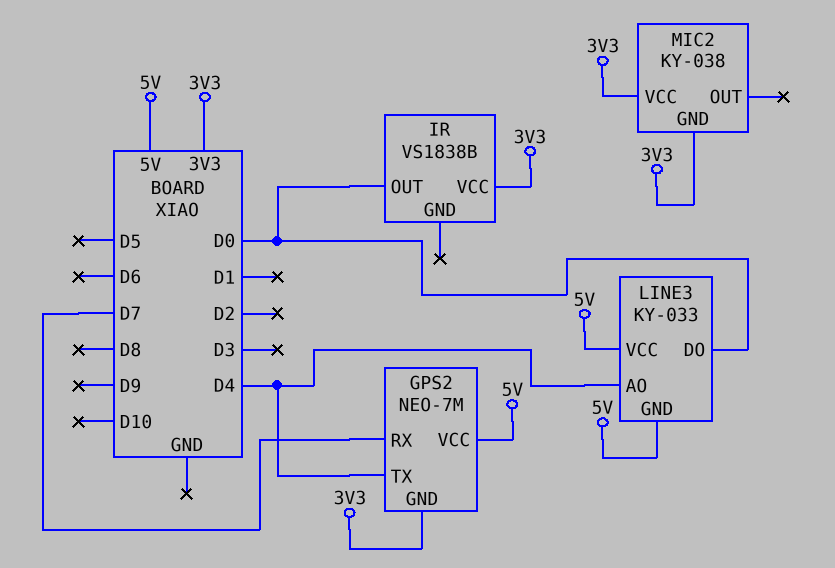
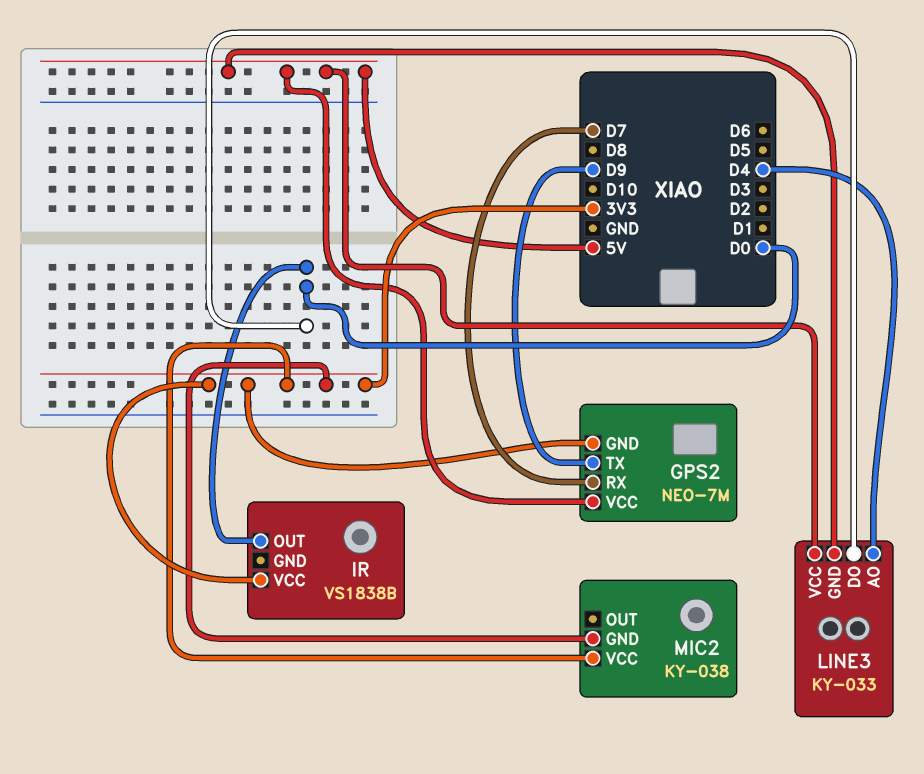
GPS2 pin TX: D4 -> D9

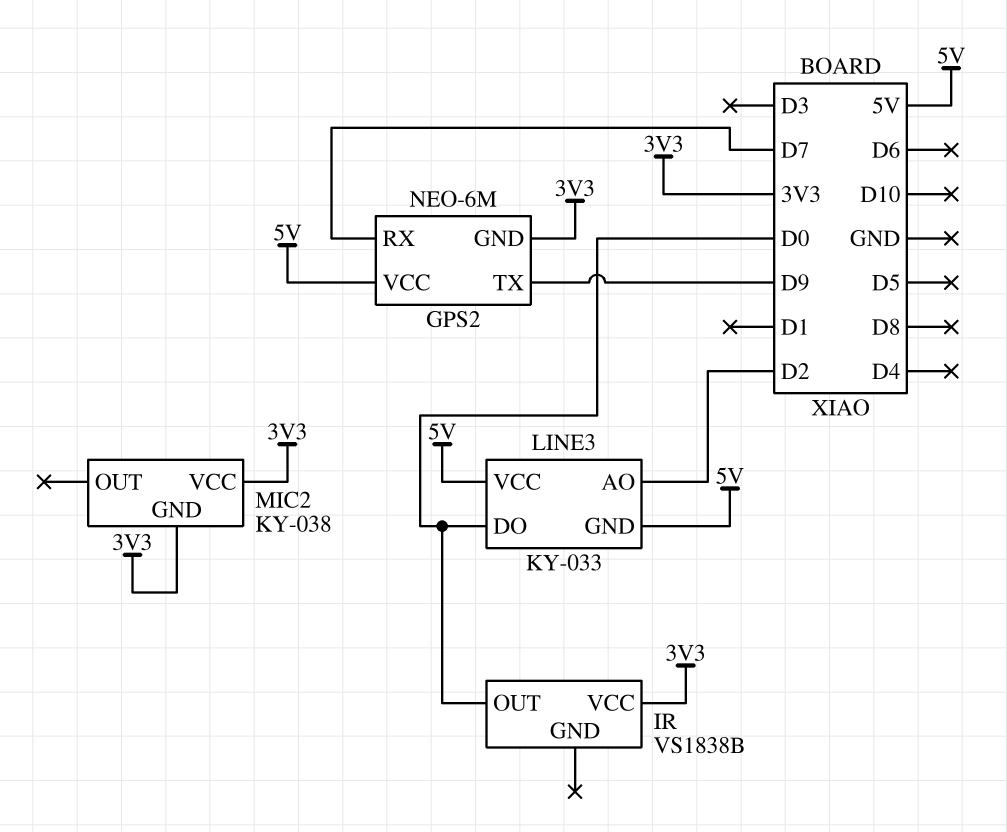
GPS2: NEO-7M -> NEO-6M
LINE3 pin AO: D4 -> D2

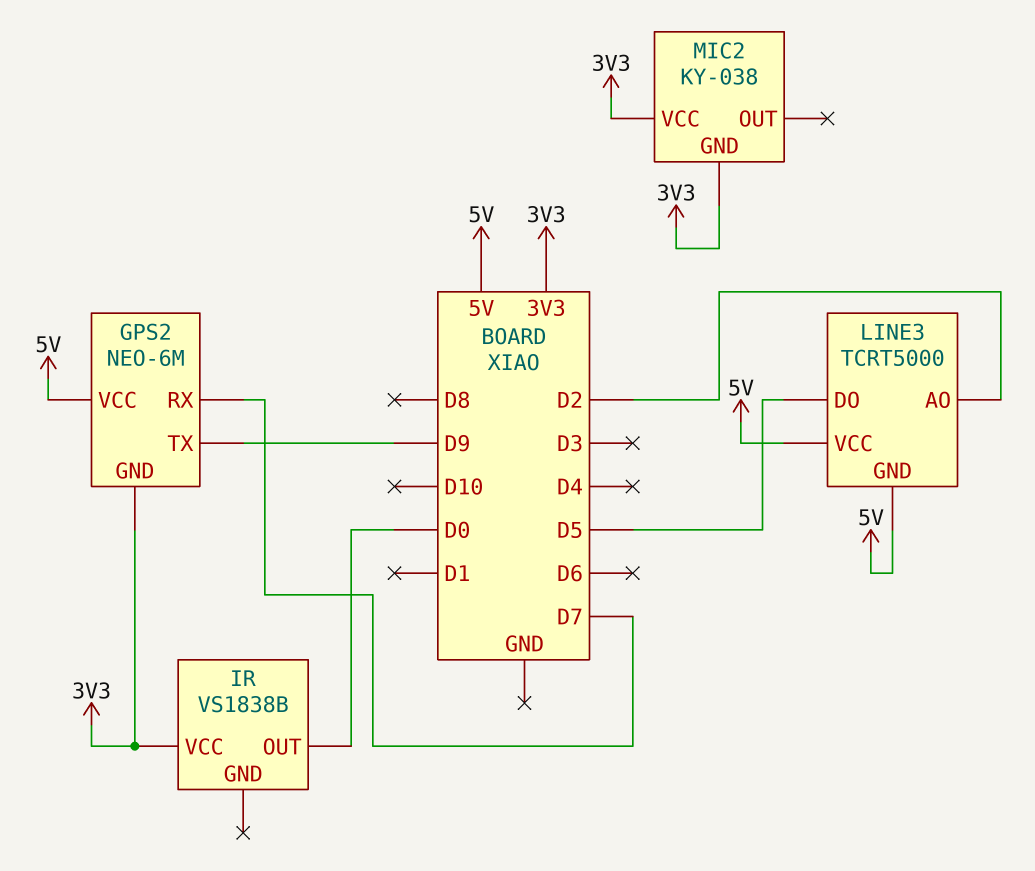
LINE3: KY-033 -> TCRT5000
LINE3 pin DO: D0 -> D5

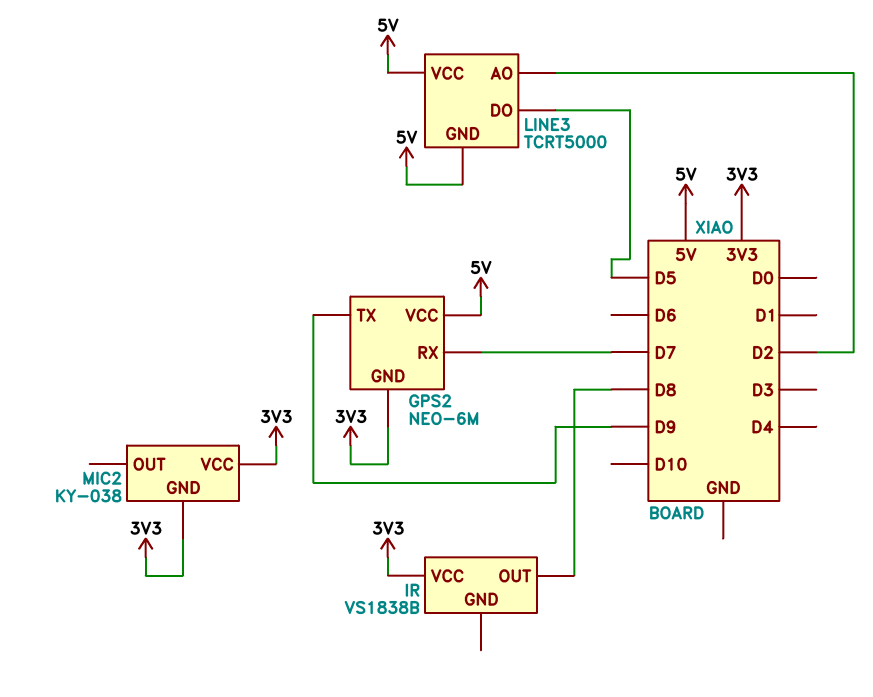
IR pin OUT: D0 -> D8

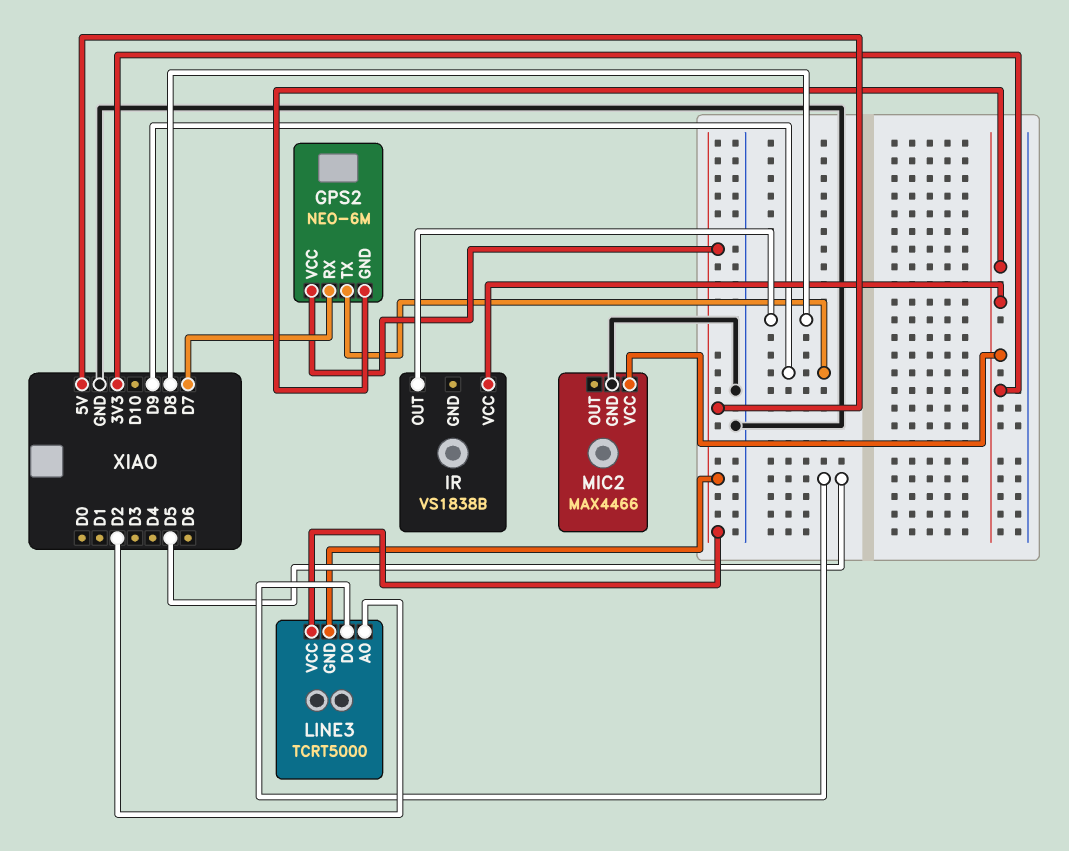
MIC2: KY-038 -> MAX4466
MIC2 pin GND: 3V3 -> GND

